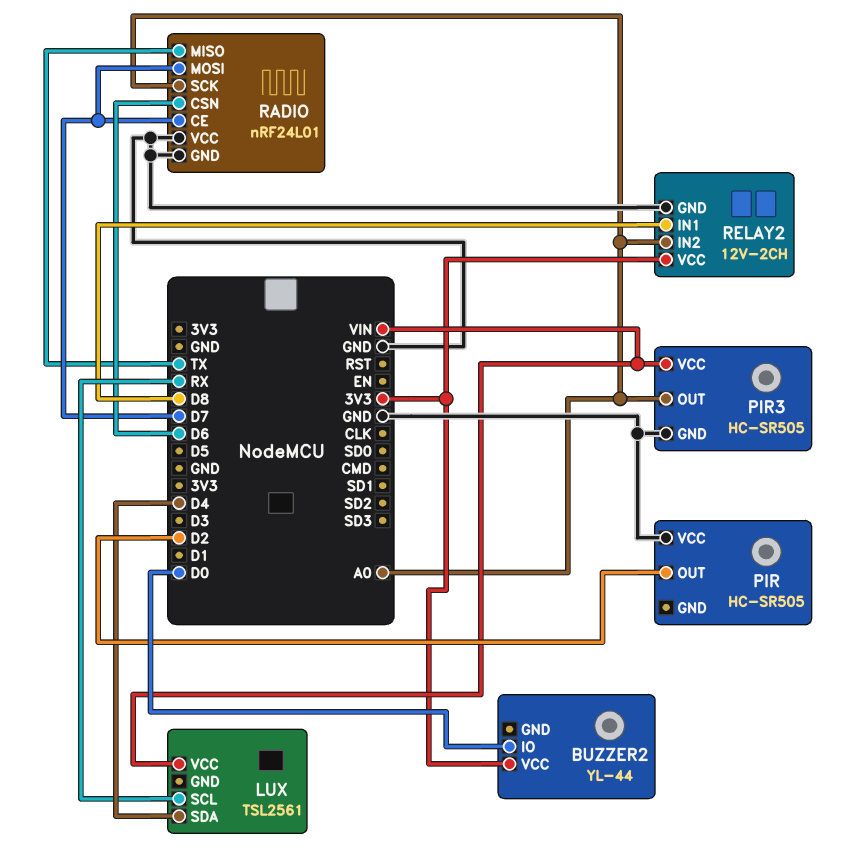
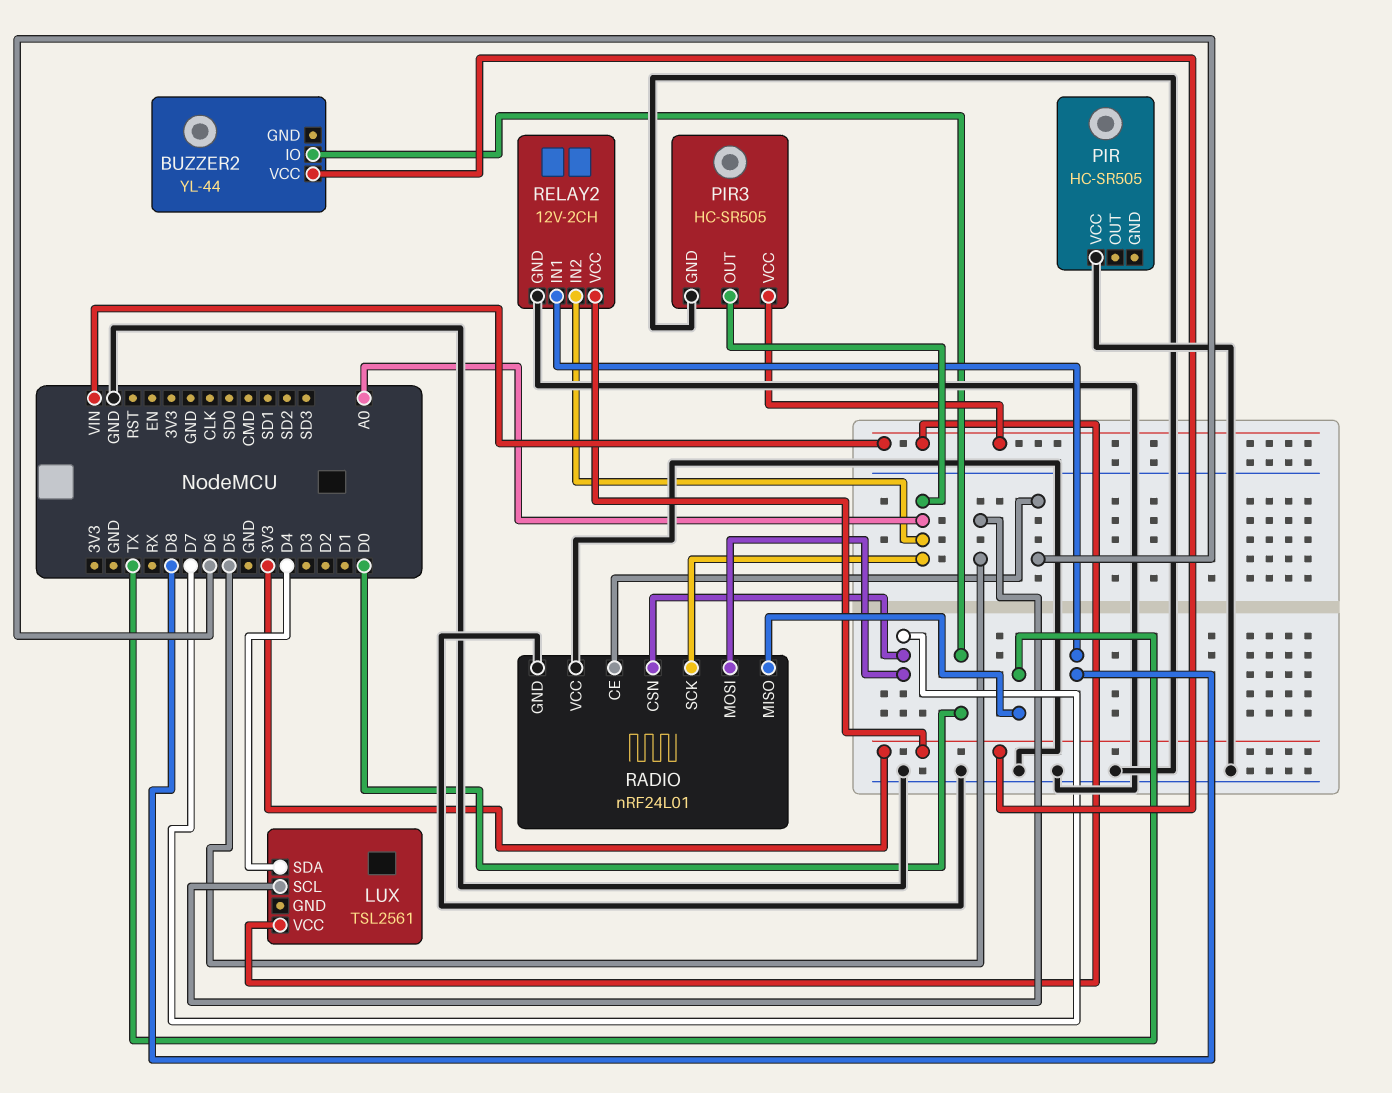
LUX pin SCL: RX -> D5
PIR pin OUT: D2 -> none
RADIO pin CE: D7 -> D6
RADIO pin CSN: D6 -> D7

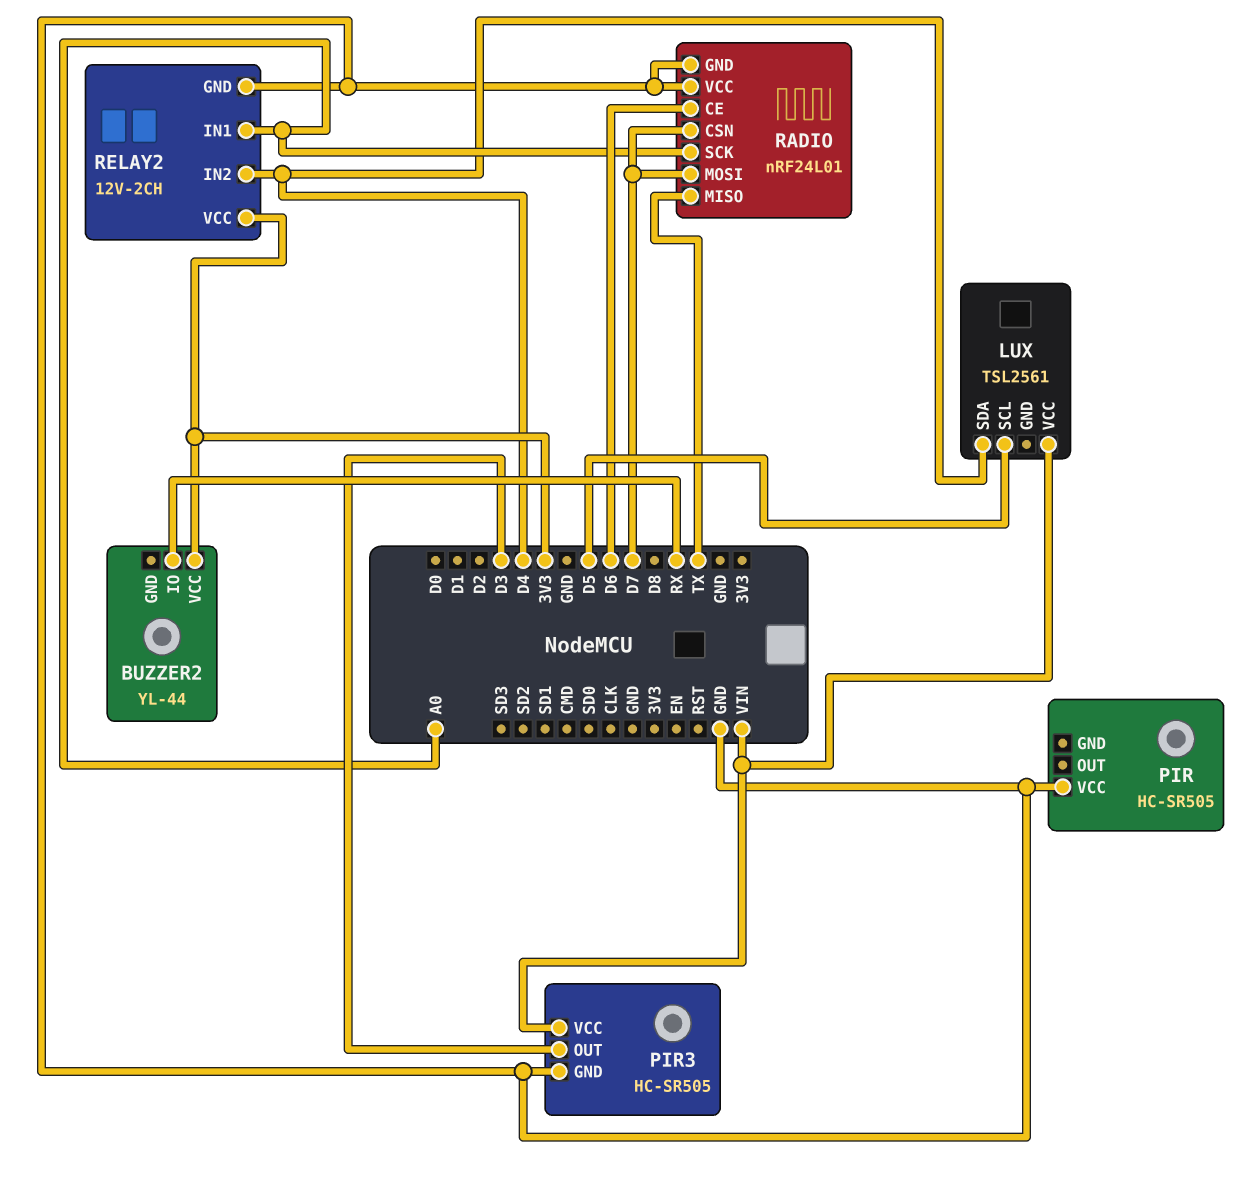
BUZZER2 pin IO: D0 -> RX
PIR3 pin OUT: A0 -> D3
RELAY2 pin IN1: D8 -> A0
RELAY2 pin IN2: A0 -> D4

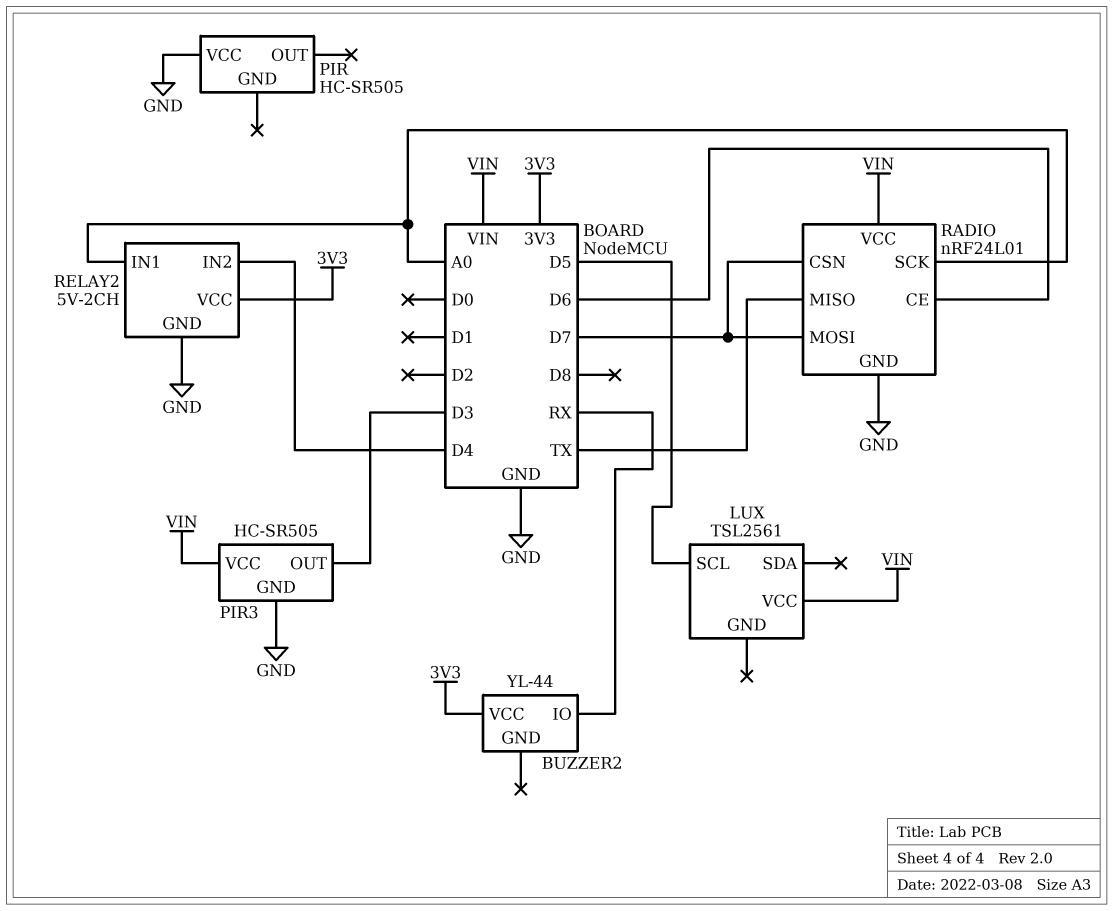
LUX pin SDA: D4 -> none
RADIO pin VCC: GND -> VIN
RELAY2: 12V-2CH -> 5V-2CH

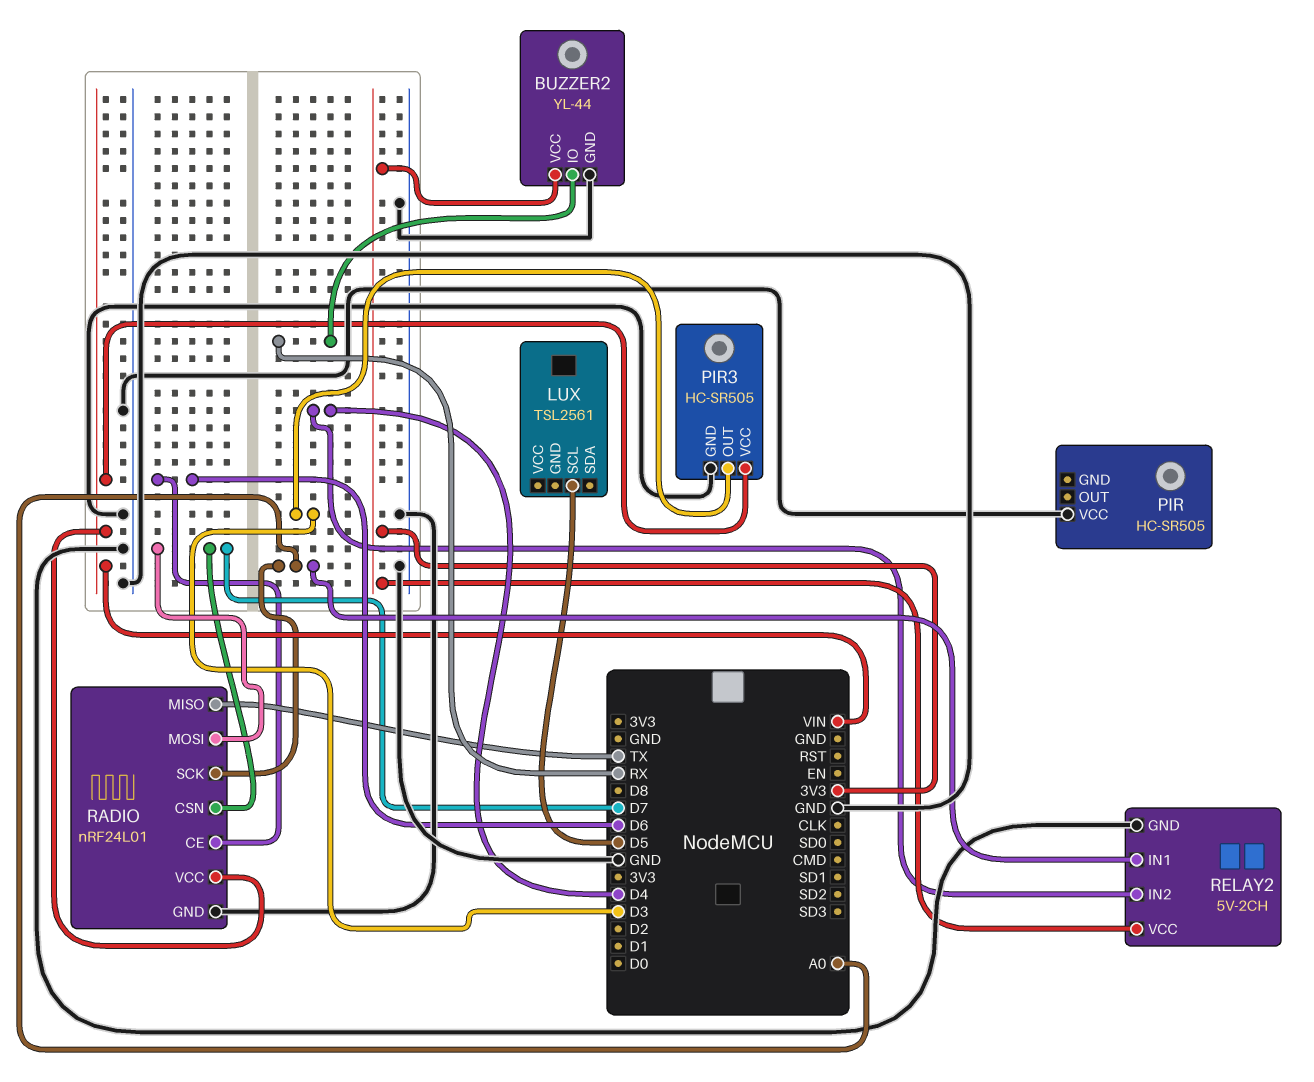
BUZZER2 pin GND: none -> GND
LUX pin VCC: VIN -> none

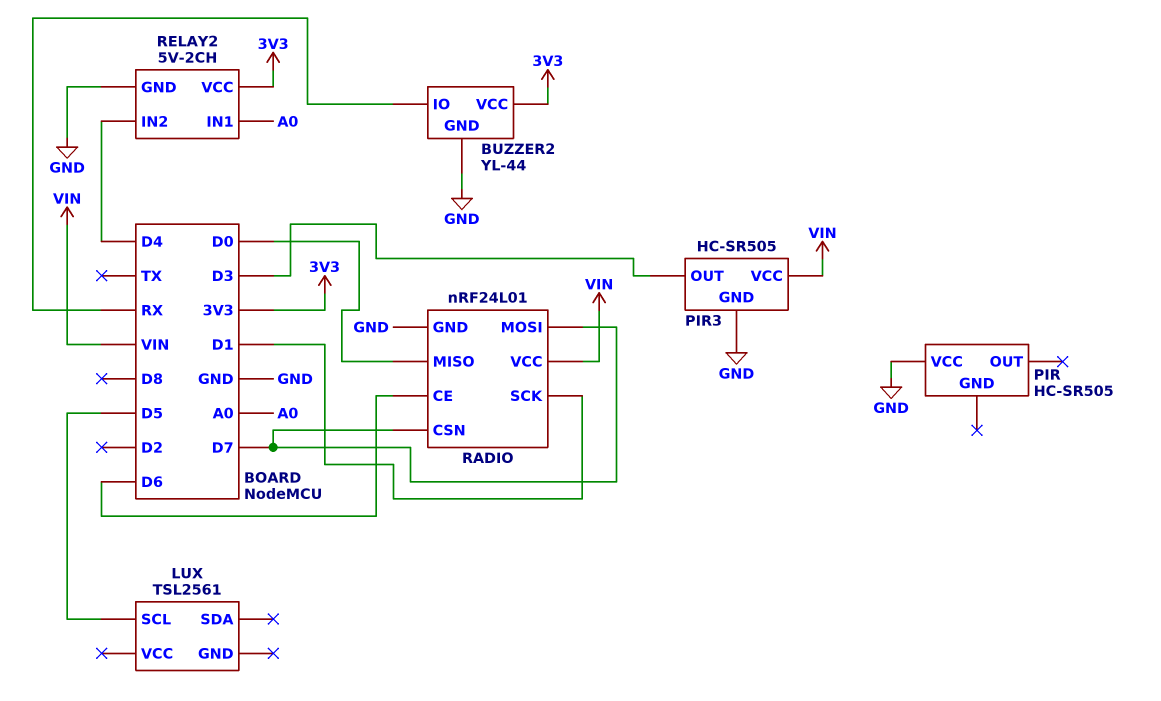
RADIO pin MISO: TX -> D0
RADIO pin SCK: A0 -> D1

